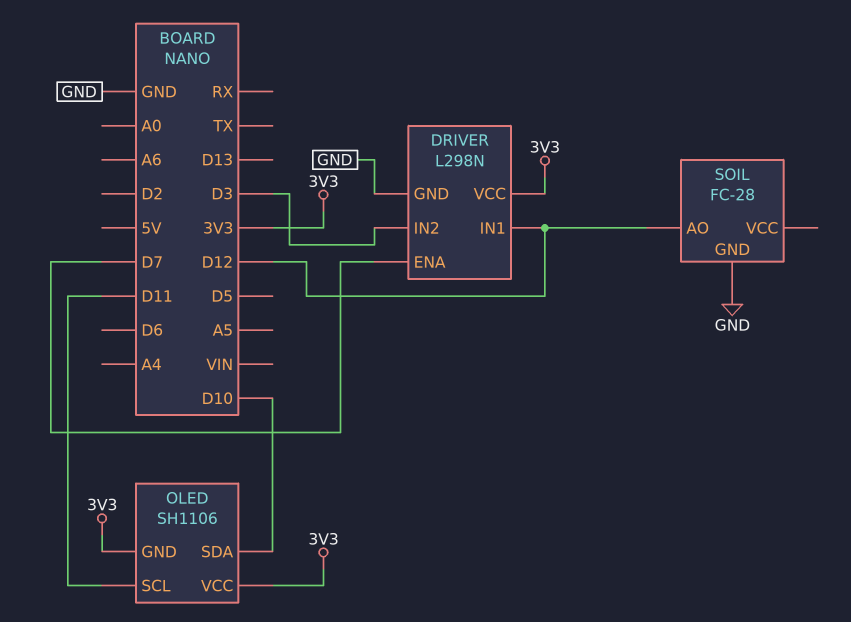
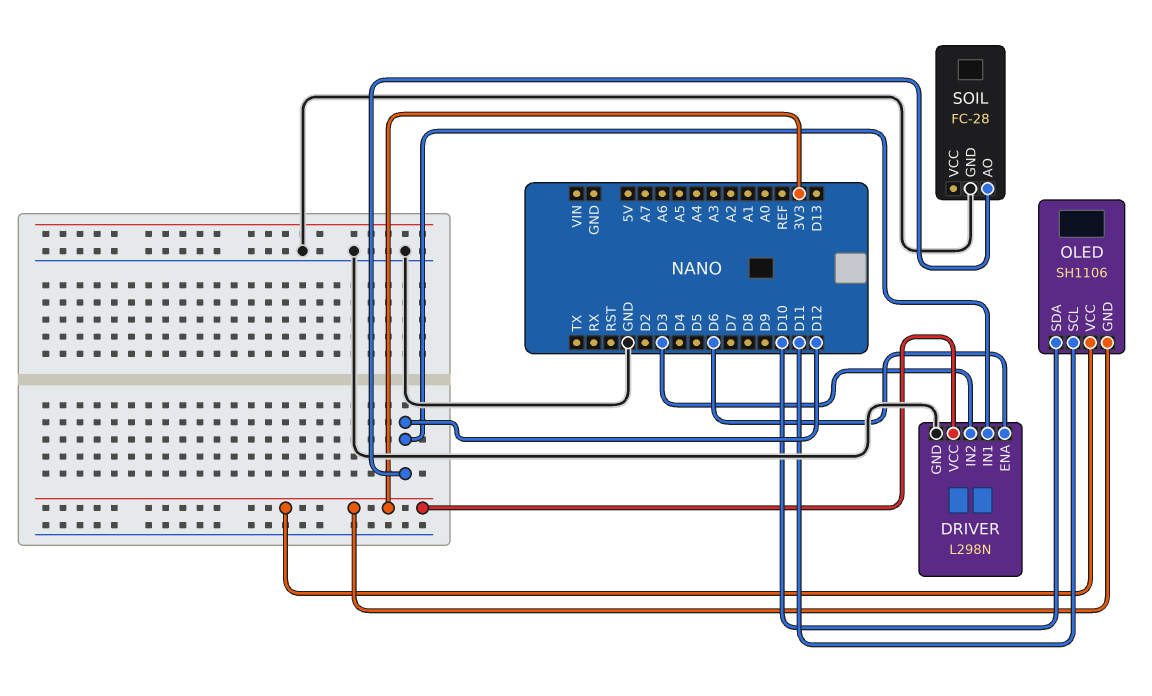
DRIVER pin ENA: D7 -> D6

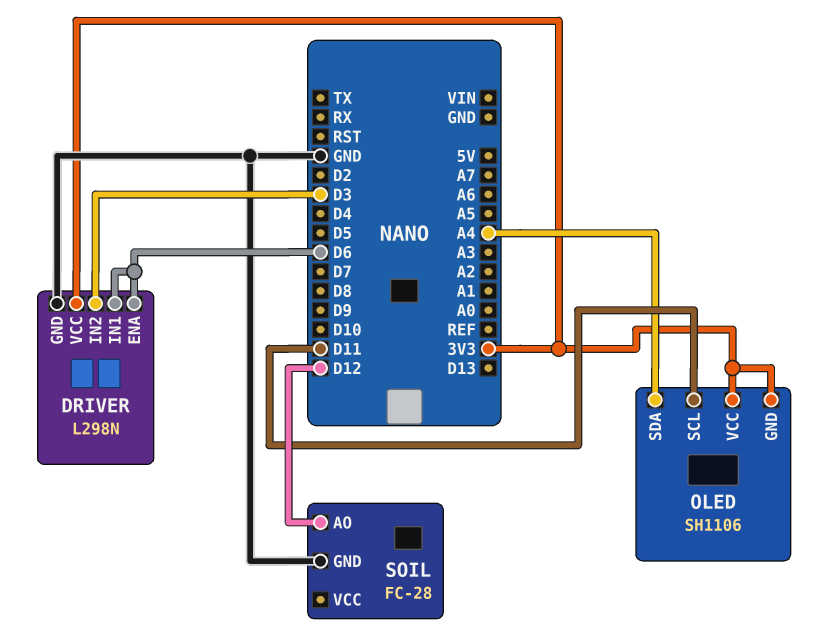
DRIVER pin IN1: D12 -> D6
OLED pin SDA: D10 -> A4

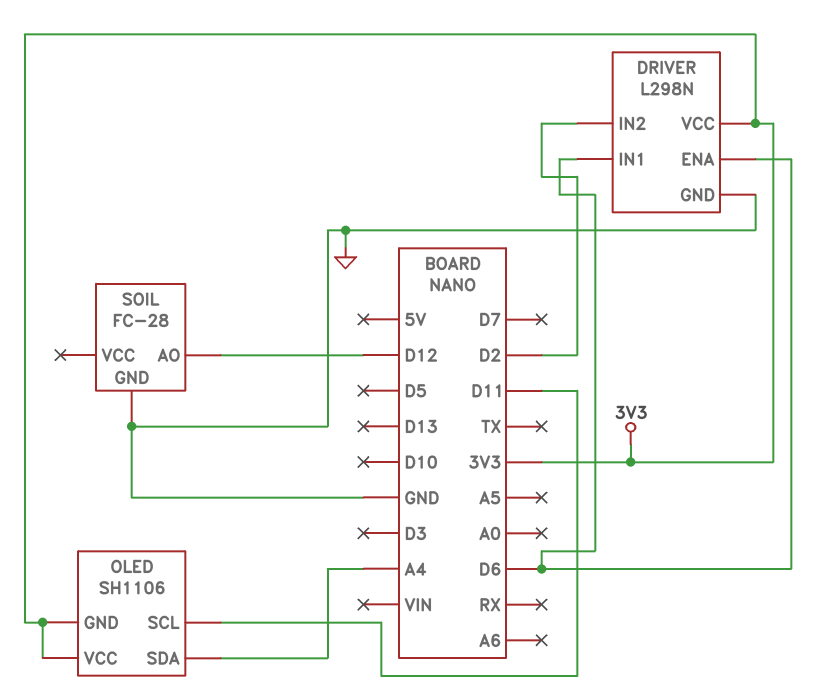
DRIVER pin IN2: D3 -> D2

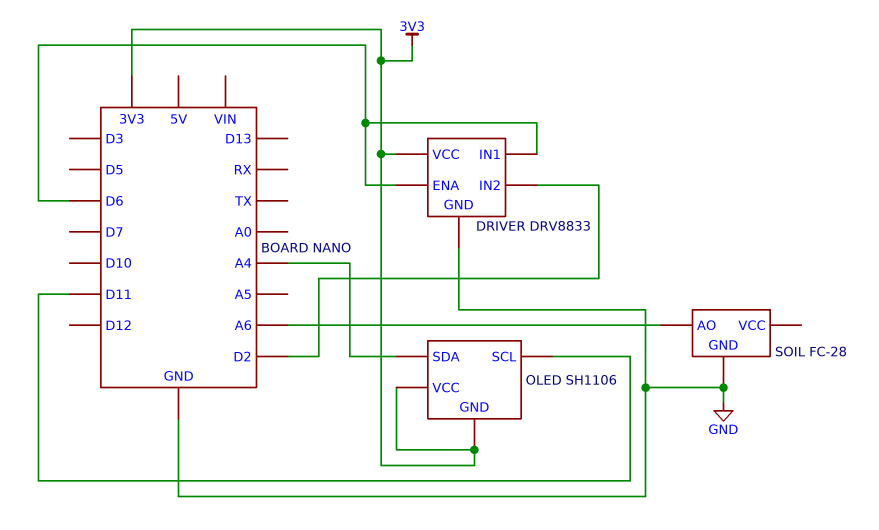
DRIVER: L298N -> DRV8833
SOIL pin AO: D12 -> A6

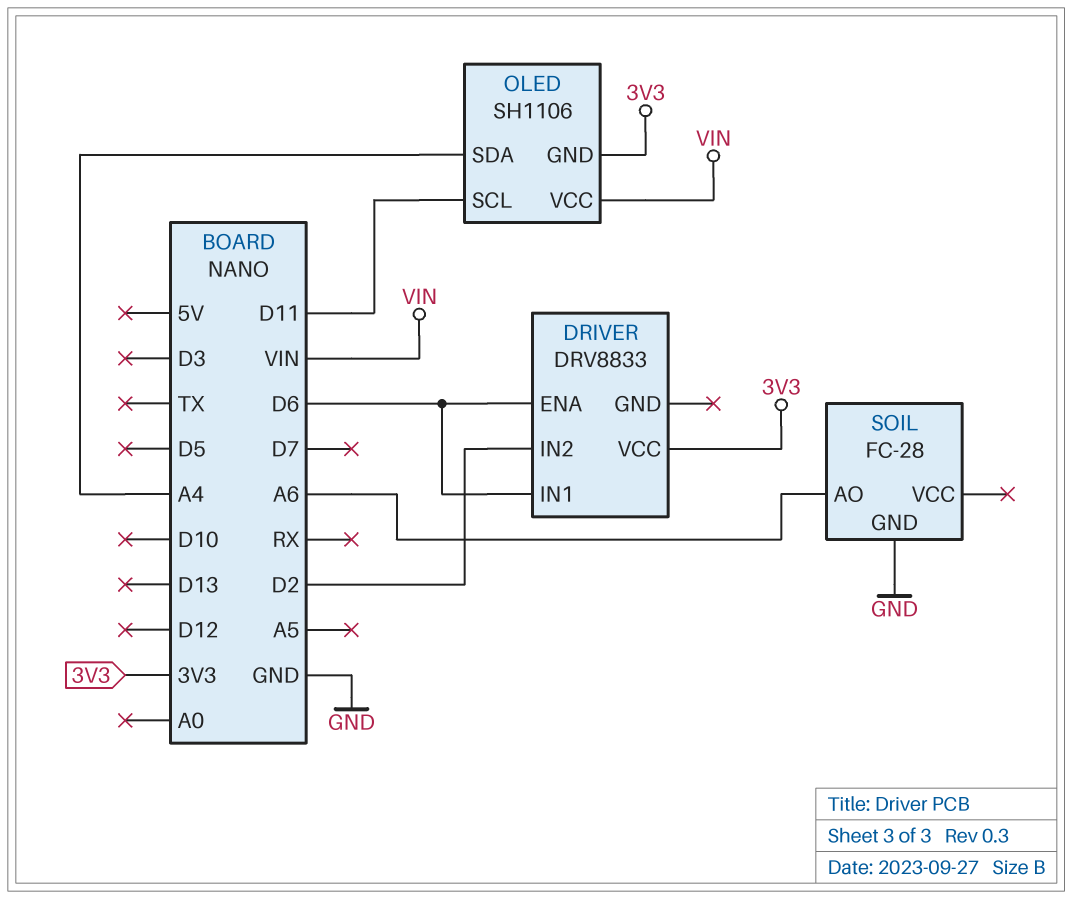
DRIVER pin GND: GND -> none
OLED pin VCC: 3V3 -> VIN

